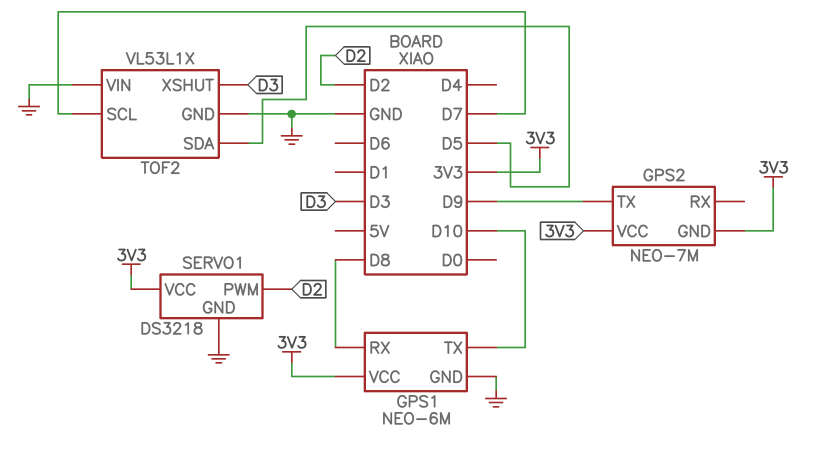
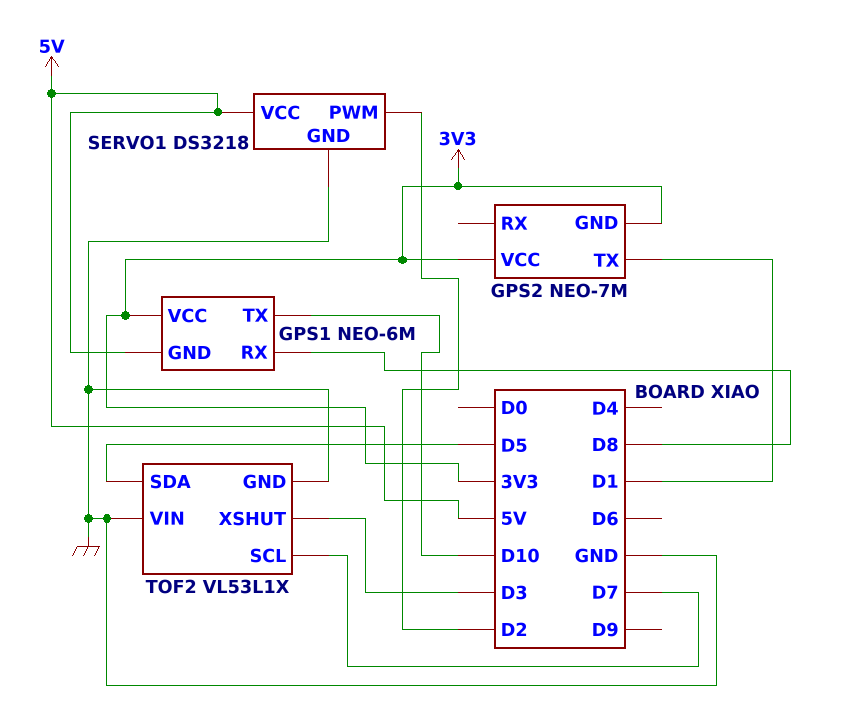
GPS1 pin GND: GND -> 5V
GPS2 pin TX: D9 -> D1
SERVO1 pin VCC: 3V3 -> 5V

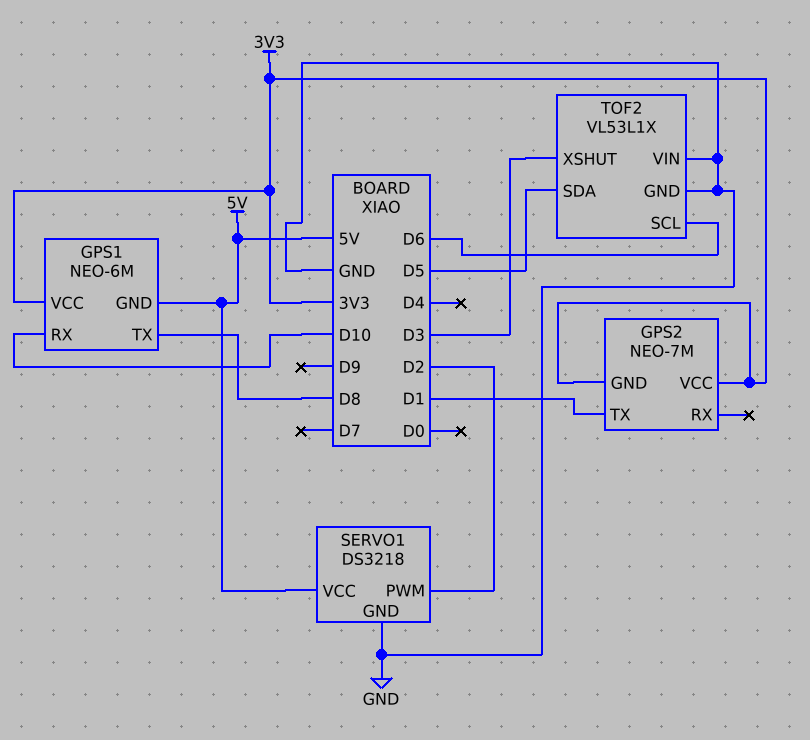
GPS1 pin RX: D8 -> D10
GPS1 pin TX: D10 -> D8
TOF2 pin SCL: D7 -> D6

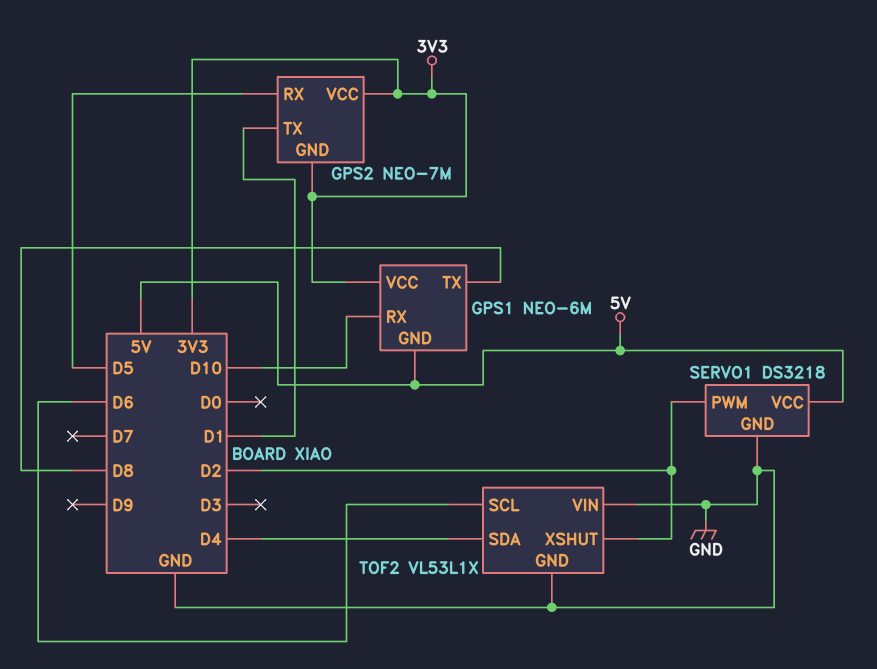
GPS2 pin RX: none -> D5
TOF2 pin SDA: D5 -> D4
TOF2 pin XSHUT: D3 -> D2

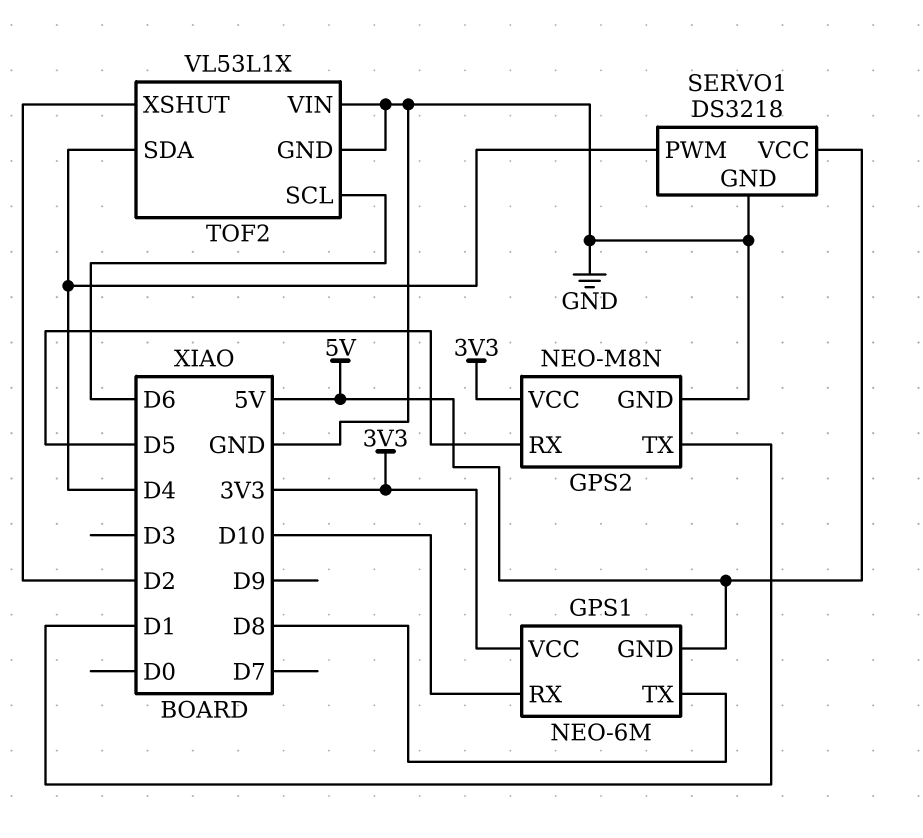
GPS2: NEO-7M -> NEO-M8N
GPS2 pin GND: 3V3 -> GND
SERVO1 pin PWM: D2 -> D4

